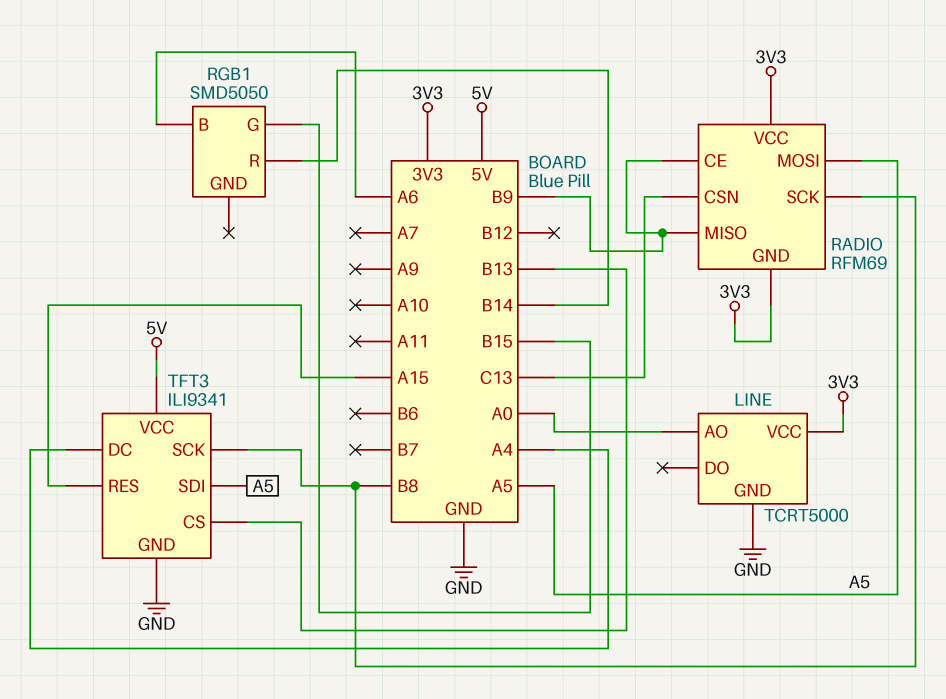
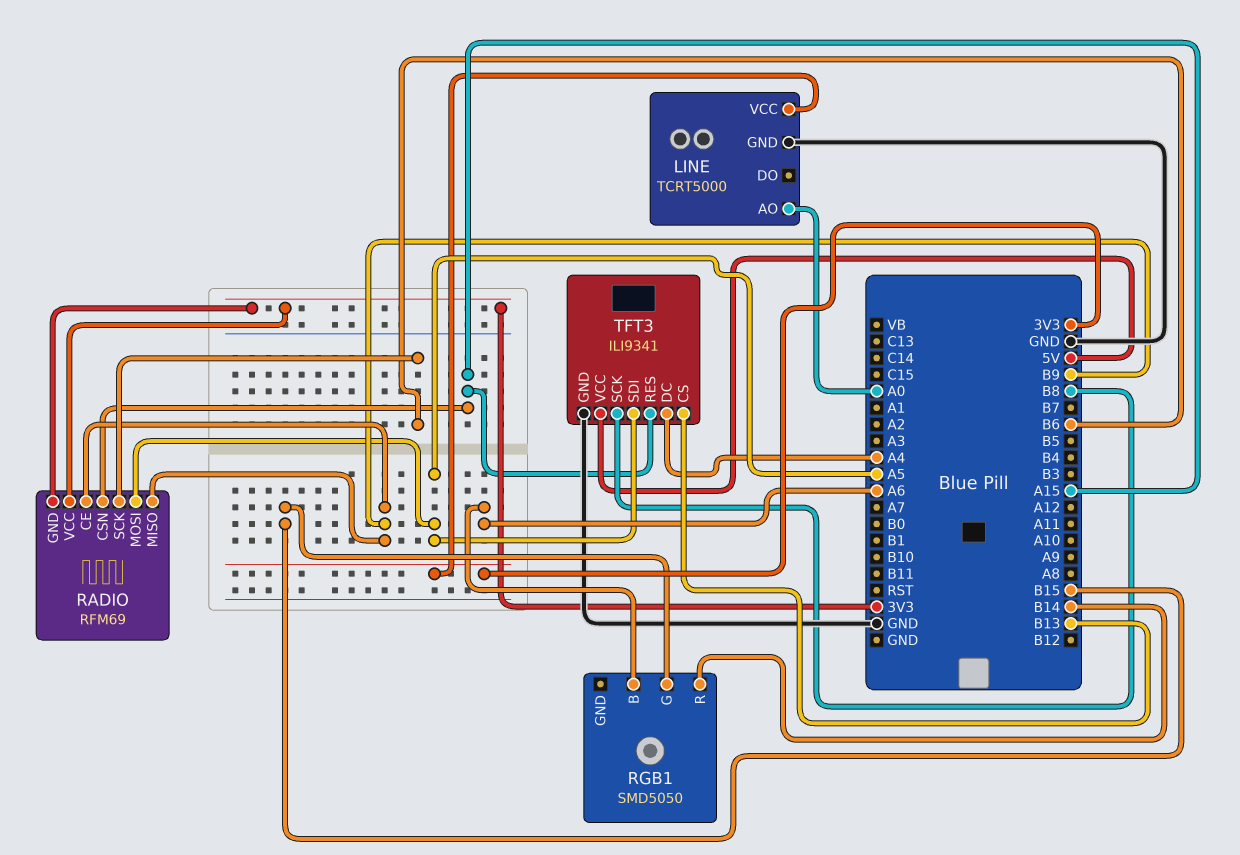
RADIO pin CSN: C13 -> A15
RADIO pin SCK: B8 -> B6

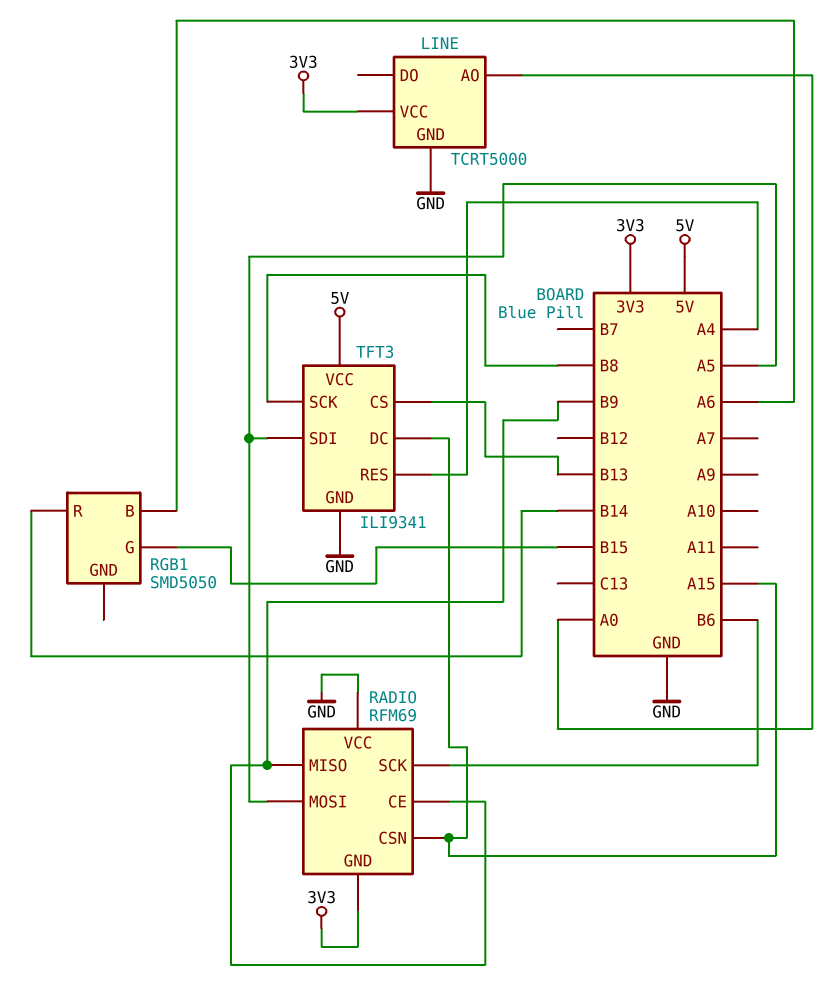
RADIO pin VCC: 3V3 -> GND
TFT3 pin DC: A4 -> A15
TFT3 pin RES: A15 -> A4

